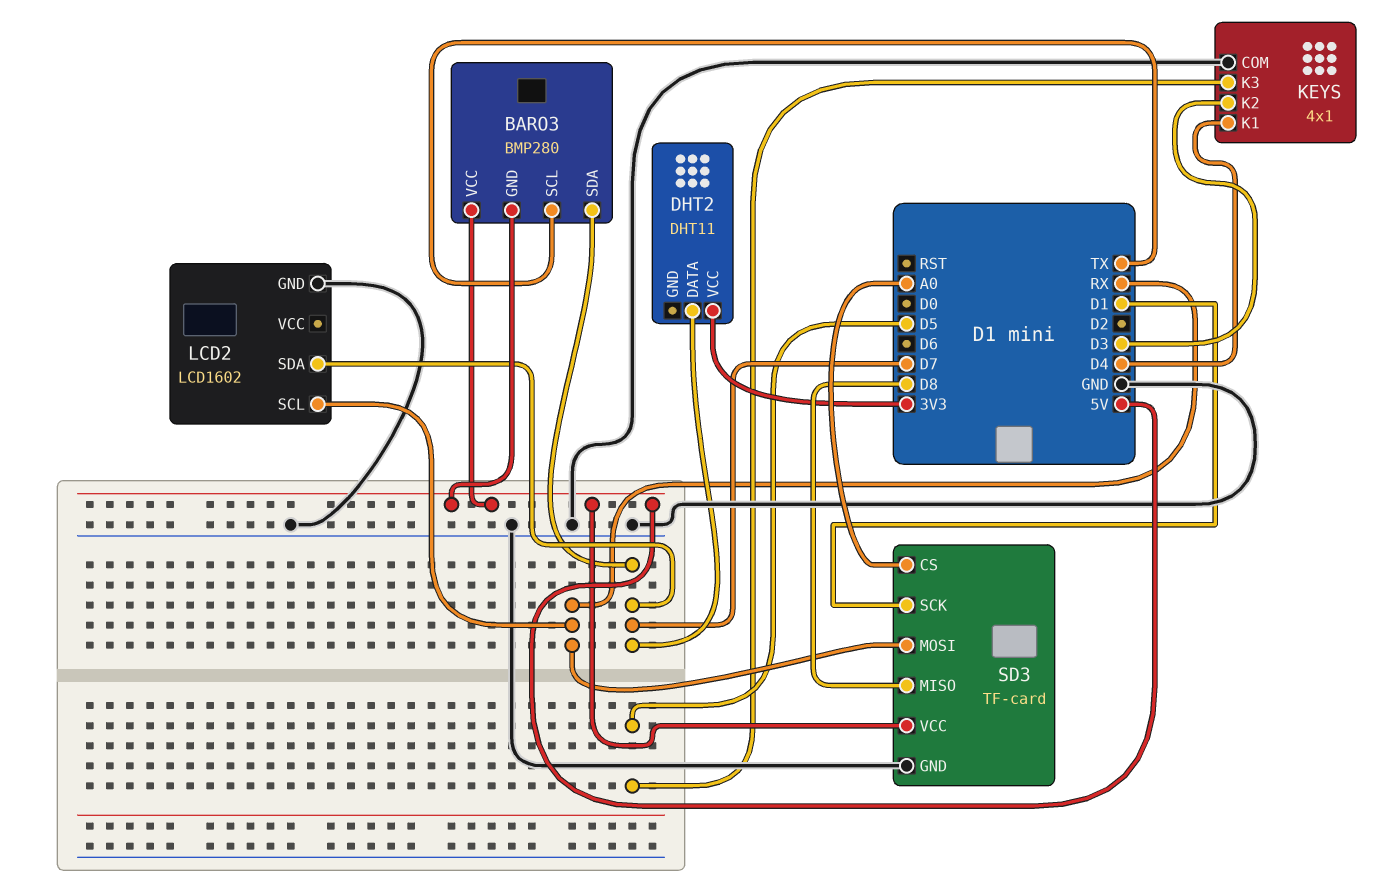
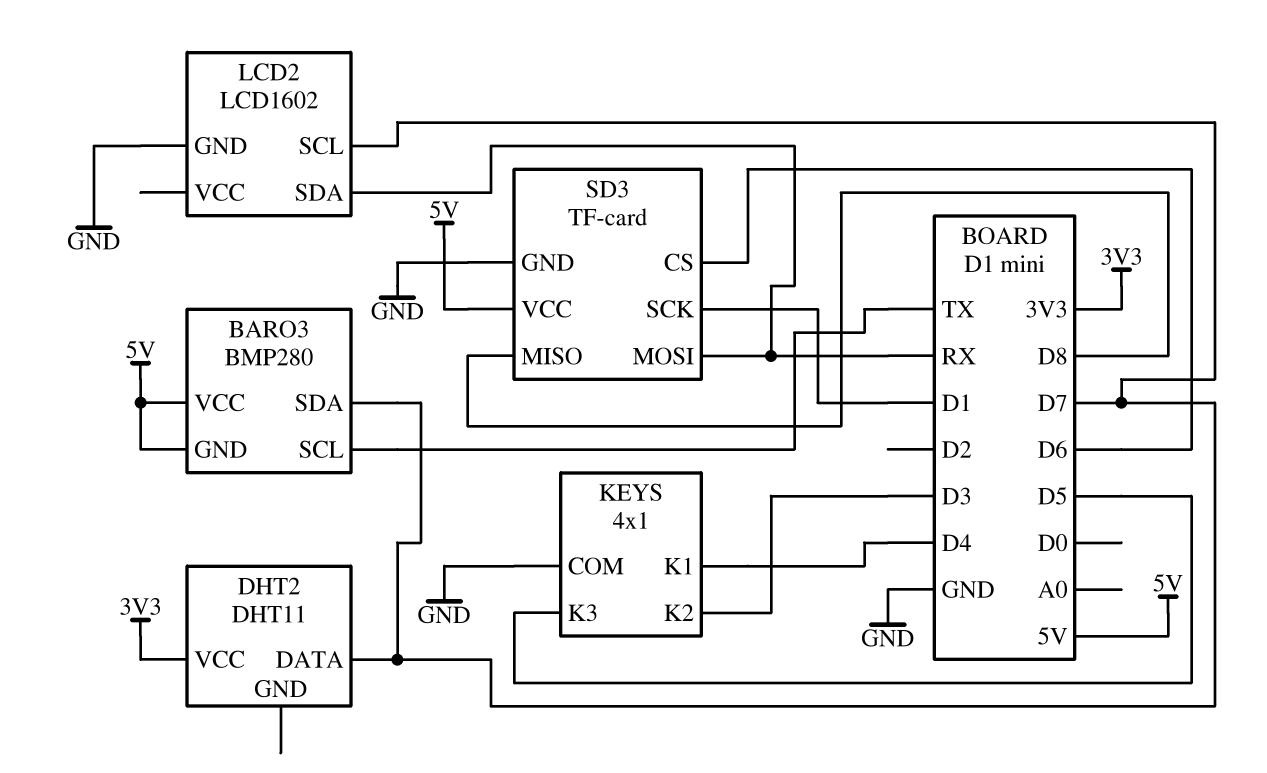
LCD2 pin SCL: RX -> D7
LCD2 pin SDA: D7 -> RX
SD3 pin CS: A0 -> D6

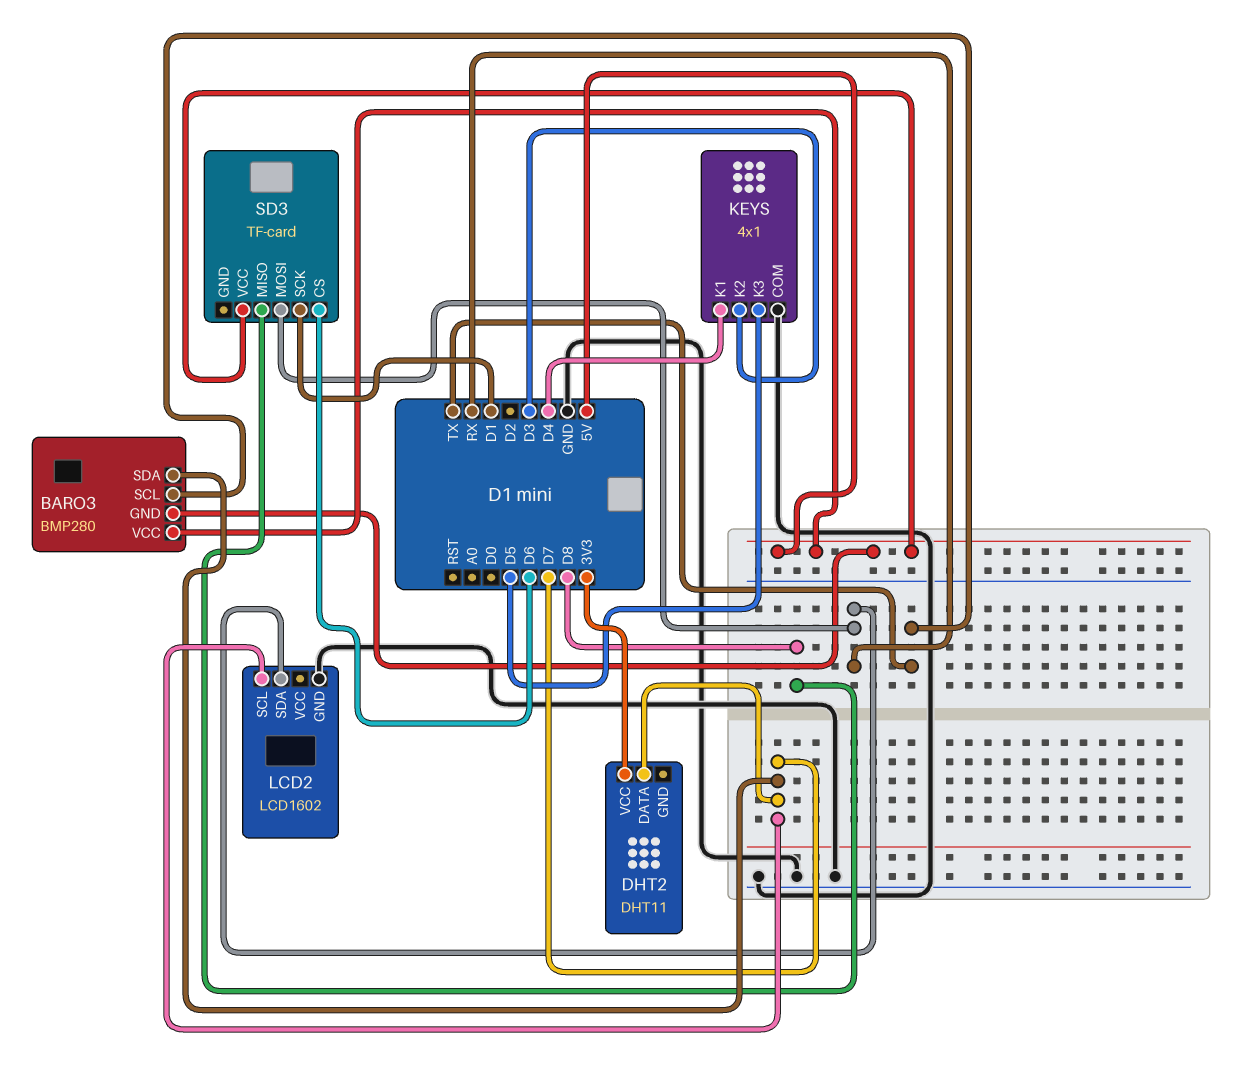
SD3 pin GND: GND -> none

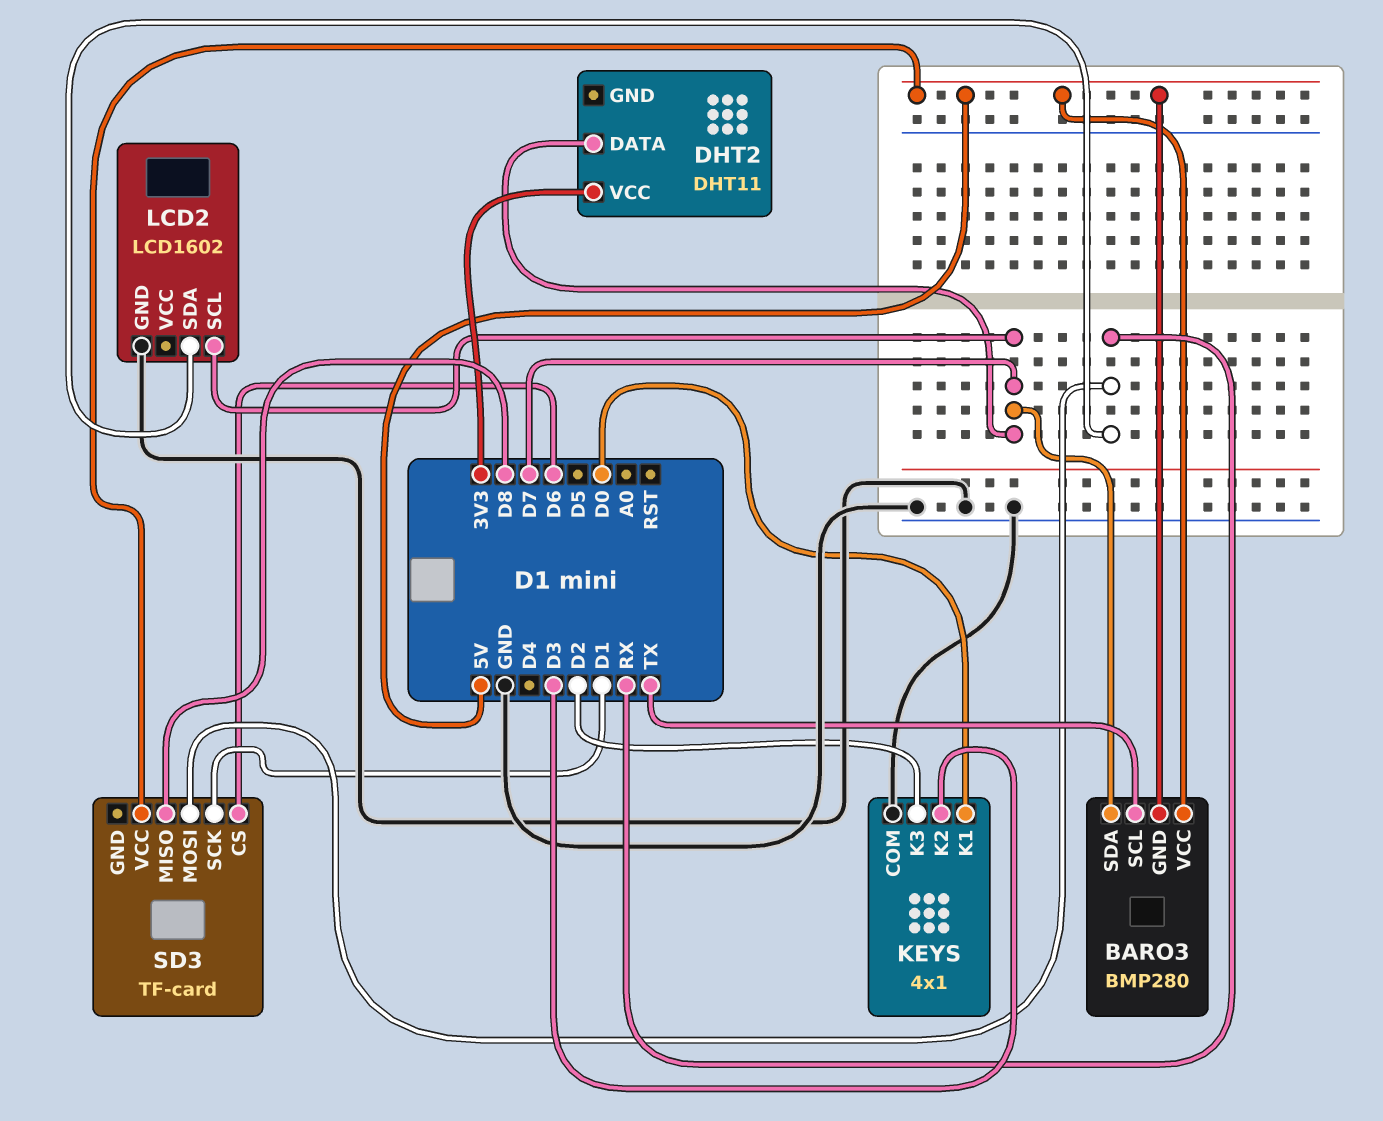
KEYS pin K1: D4 -> D0
KEYS pin K3: D5 -> D2

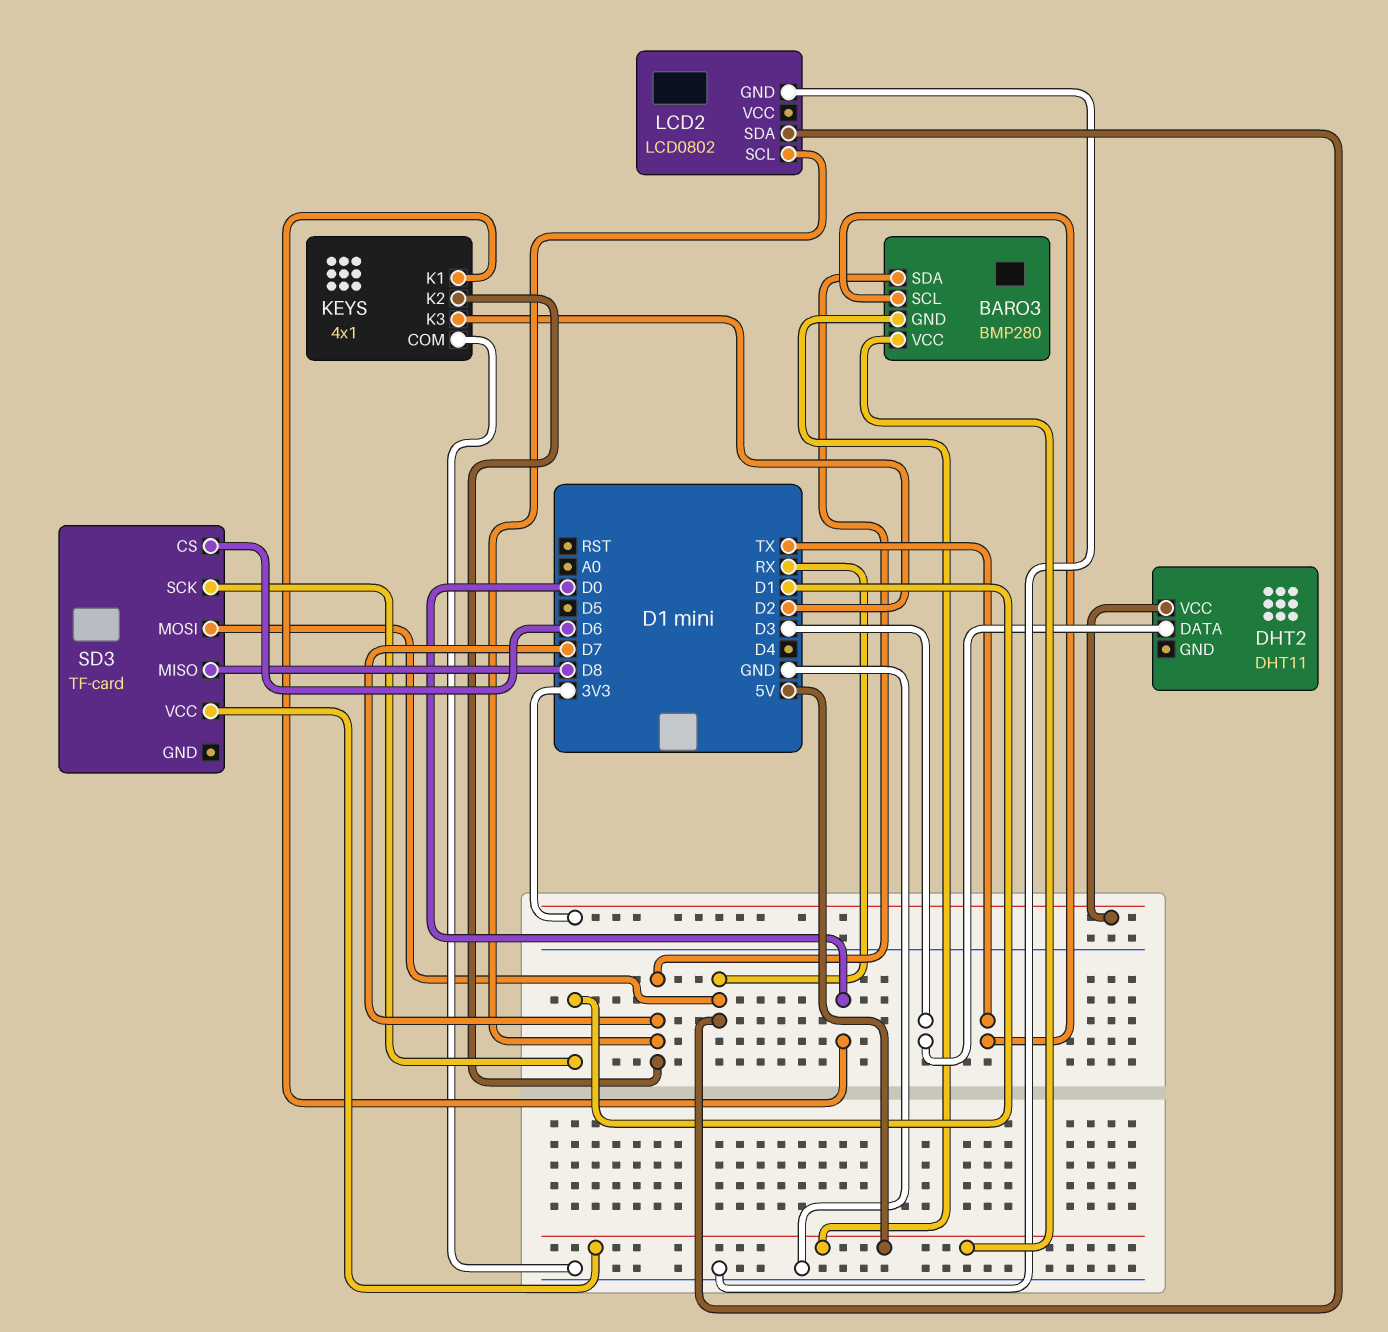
DHT2 pin DATA: D7 -> D3
KEYS pin K2: D3 -> D7
LCD2: LCD1602 -> LCD0802

